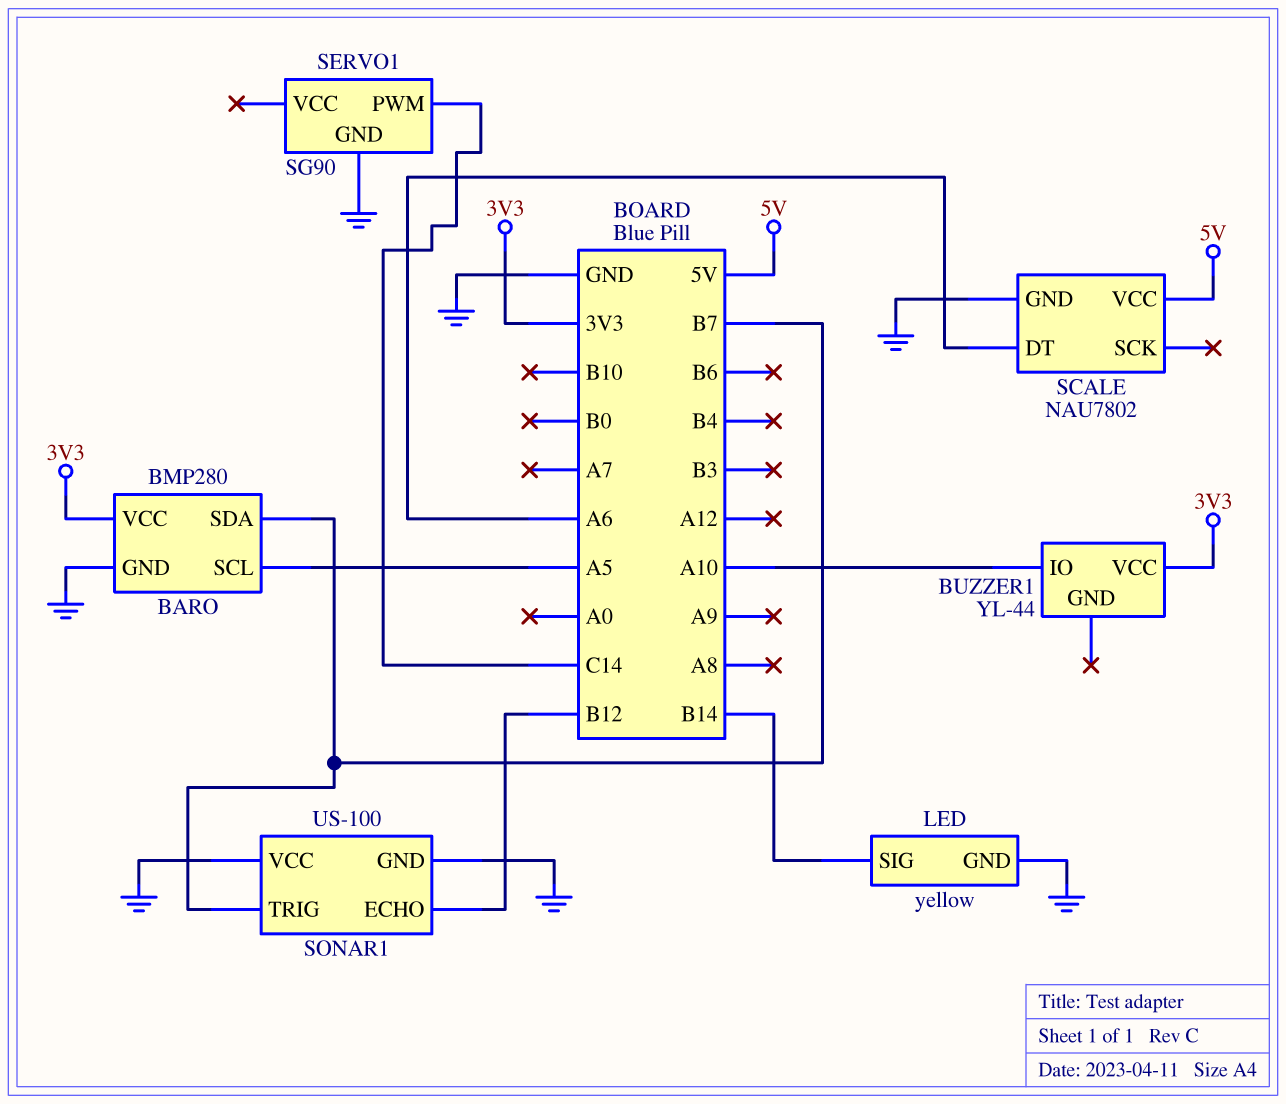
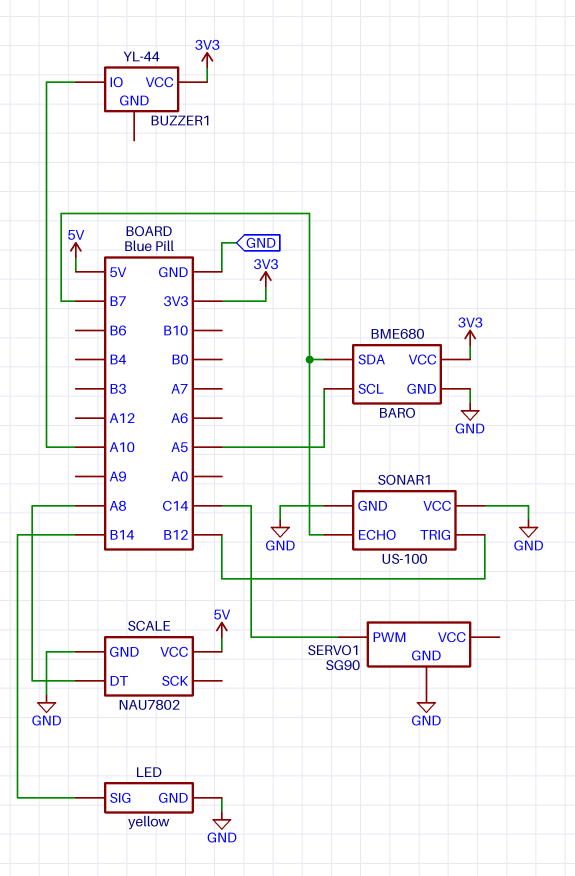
BARO: BMP280 -> BME680
SCALE pin DT: A6 -> A8
SONAR1 pin ECHO: B12 -> B7
SONAR1 pin TRIG: B7 -> B12

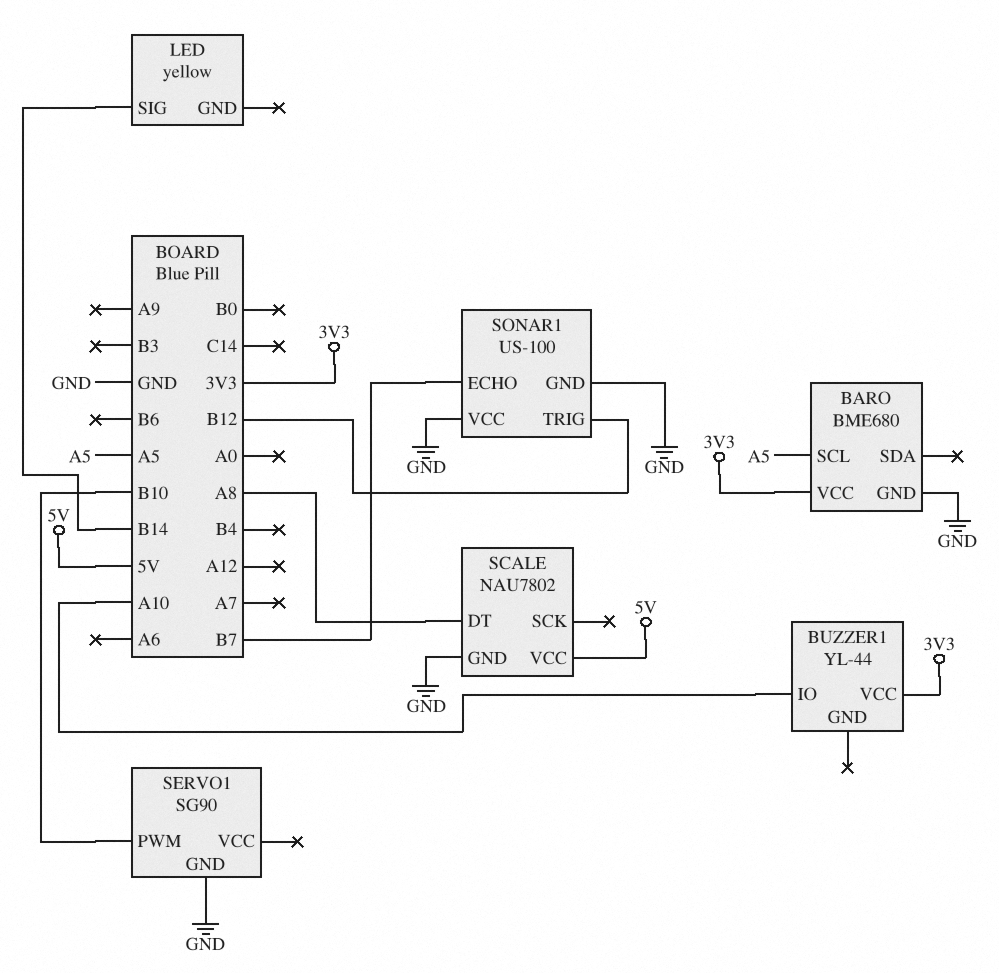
BARO pin SDA: B7 -> none
LED pin GND: GND -> none
SERVO1 pin PWM: C14 -> B10

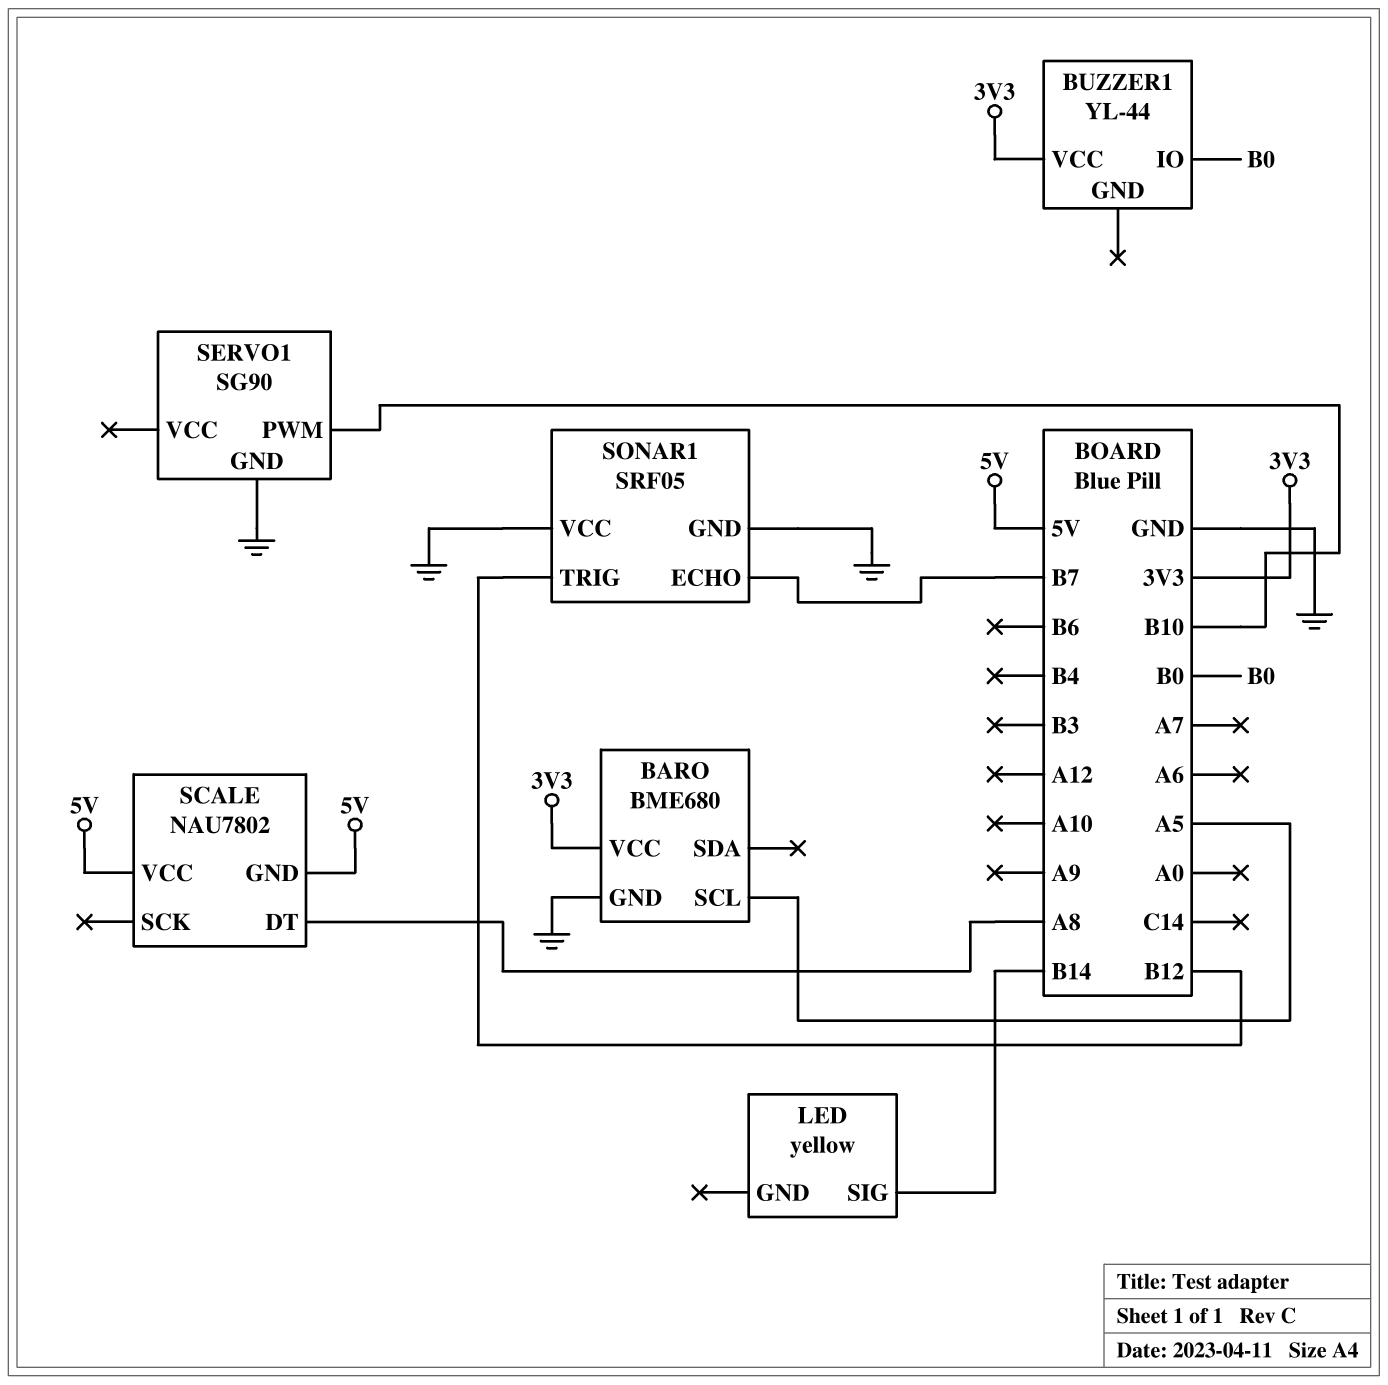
BUZZER1 pin IO: A10 -> B0
SCALE pin GND: GND -> 5V
SONAR1: US-100 -> SRF05

